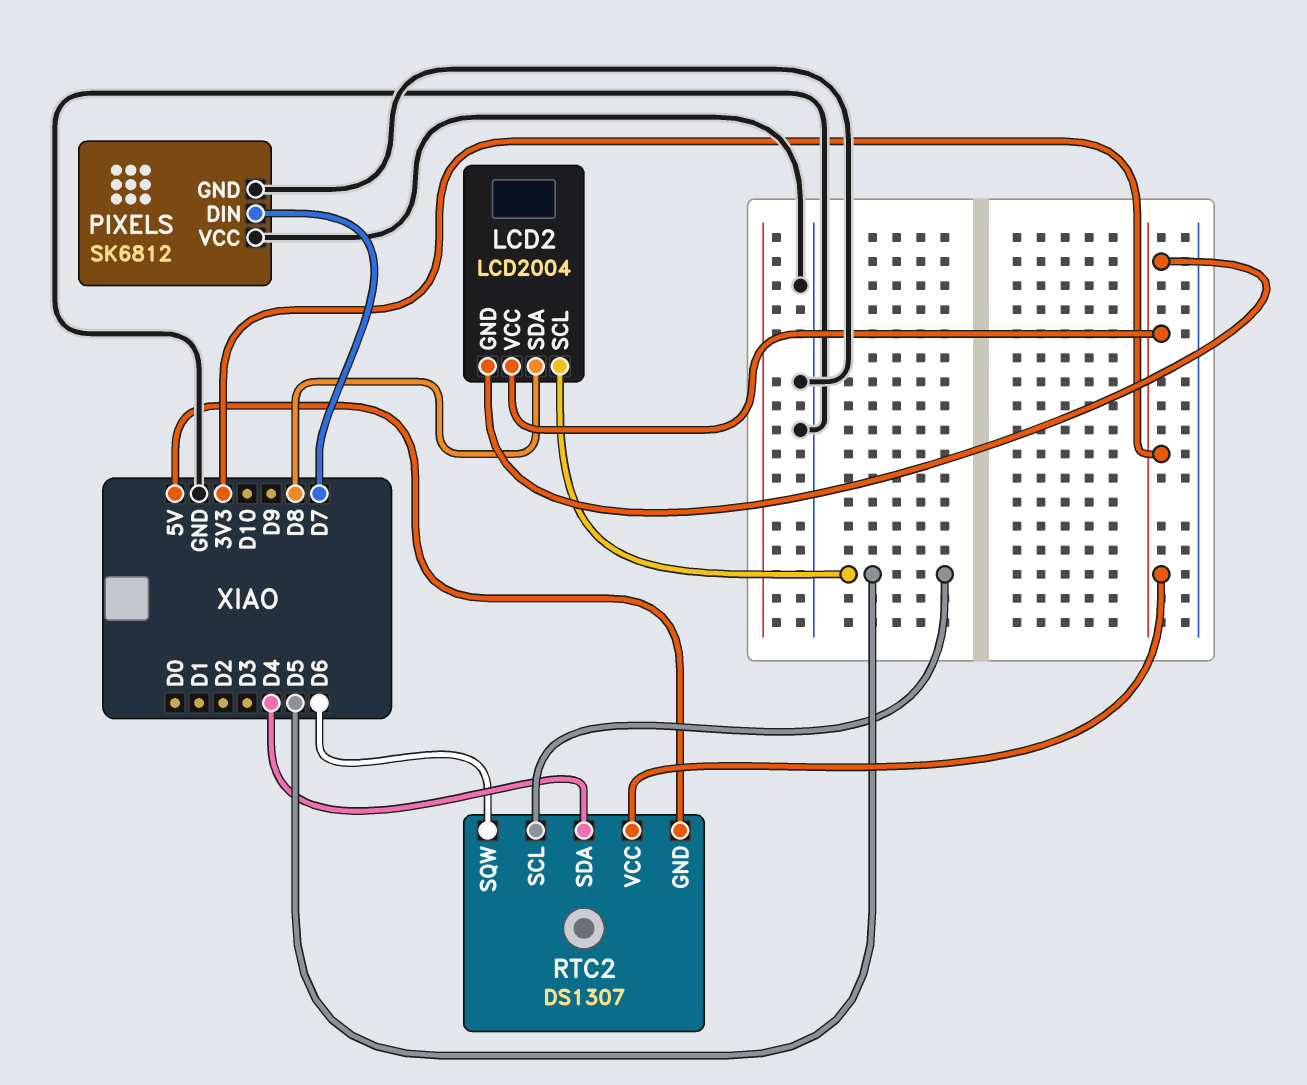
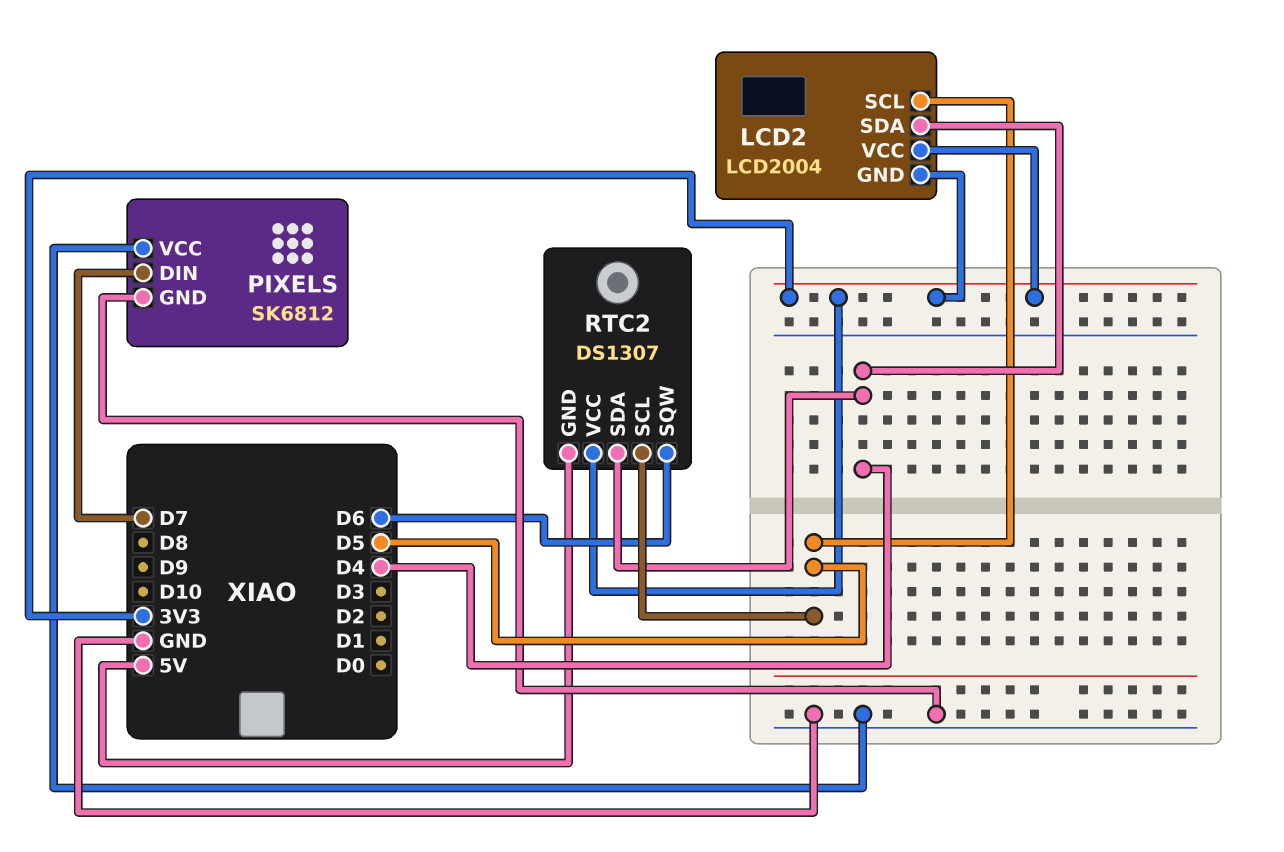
LCD2 pin SDA: D8 -> D4

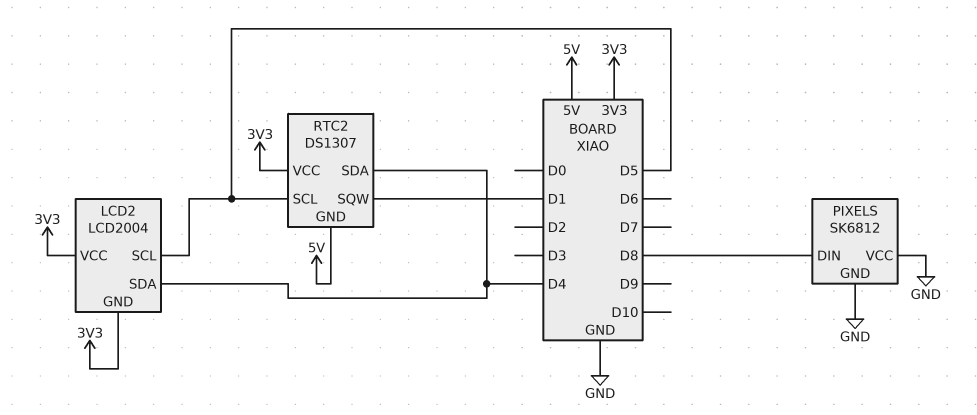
PIXELS pin DIN: D7 -> D8
RTC2 pin SQW: D6 -> D1

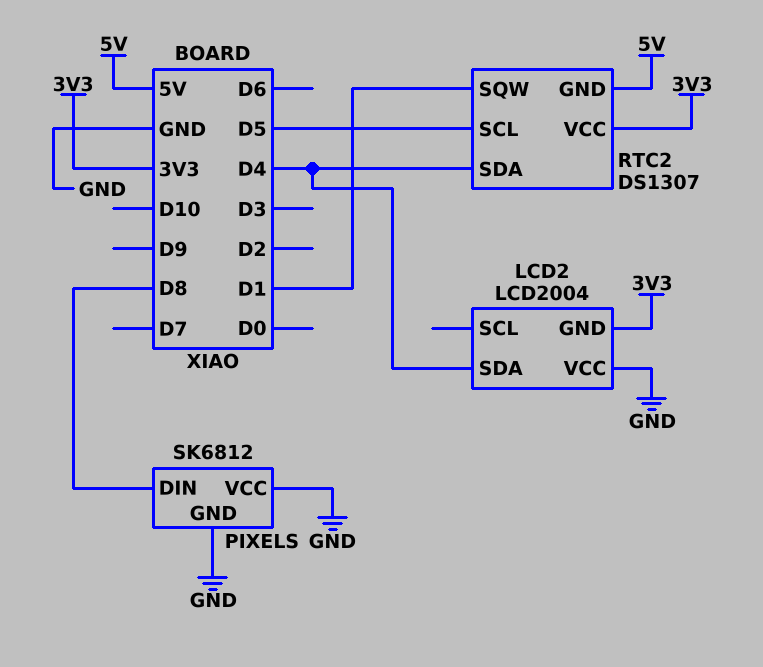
LCD2 pin SCL: D5 -> none
LCD2 pin VCC: 3V3 -> GND

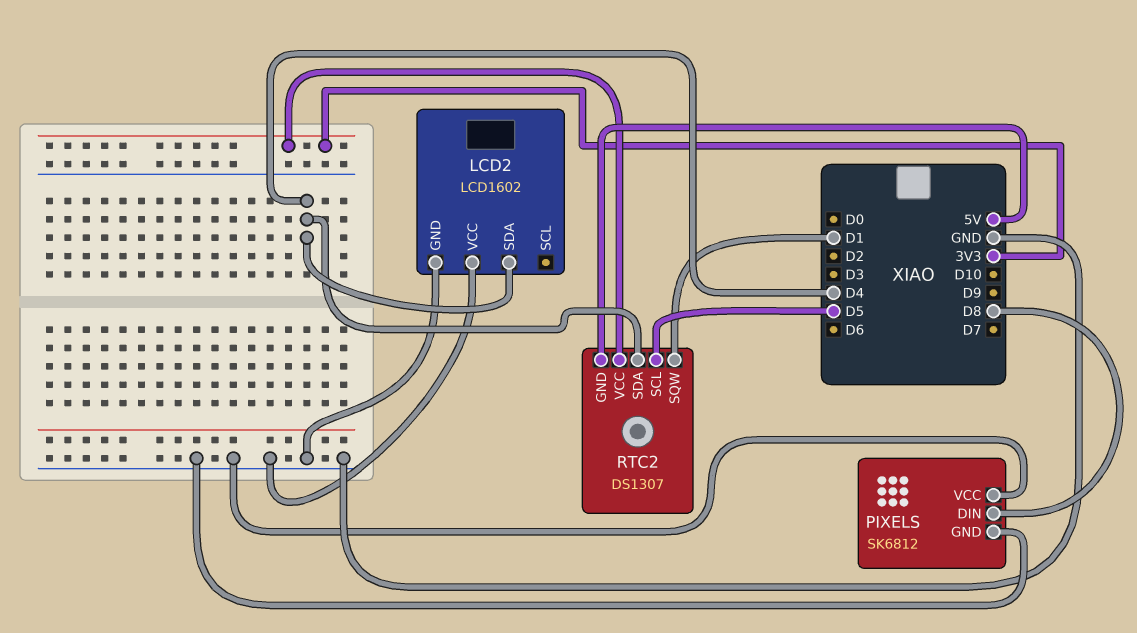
LCD2: LCD2004 -> LCD1602
LCD2 pin GND: 3V3 -> GND

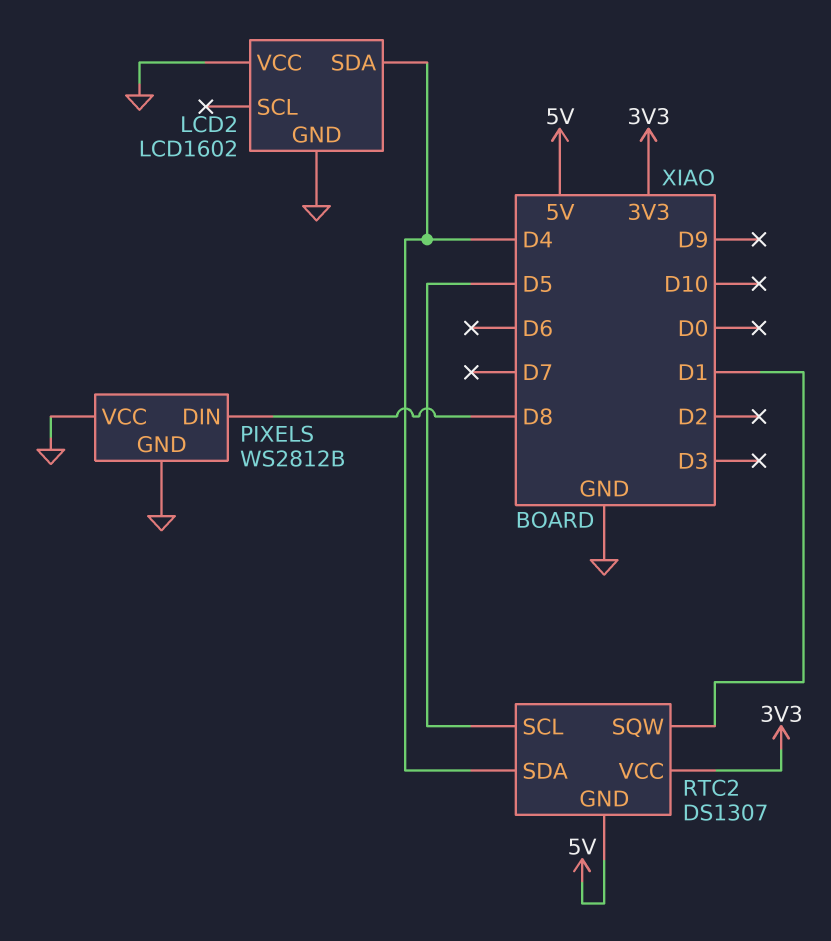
PIXELS: SK6812 -> WS2812B

